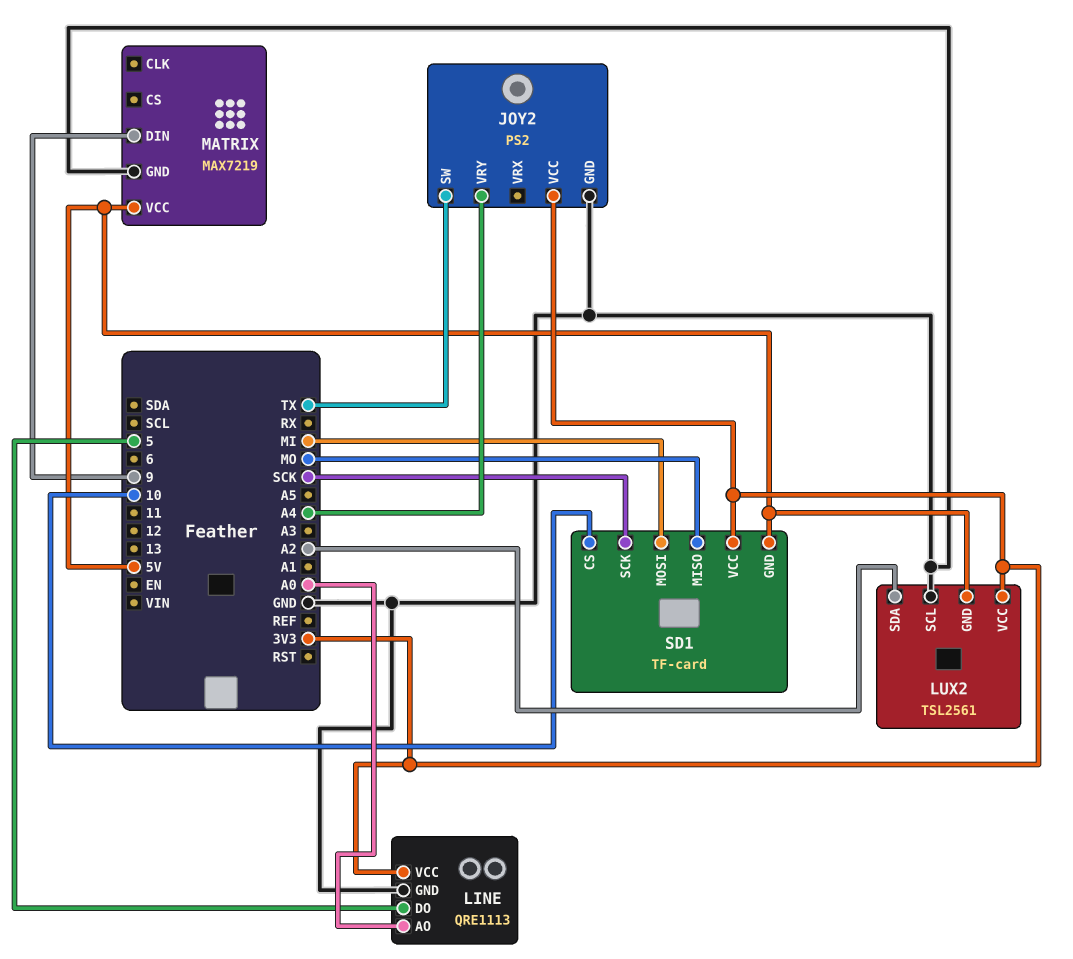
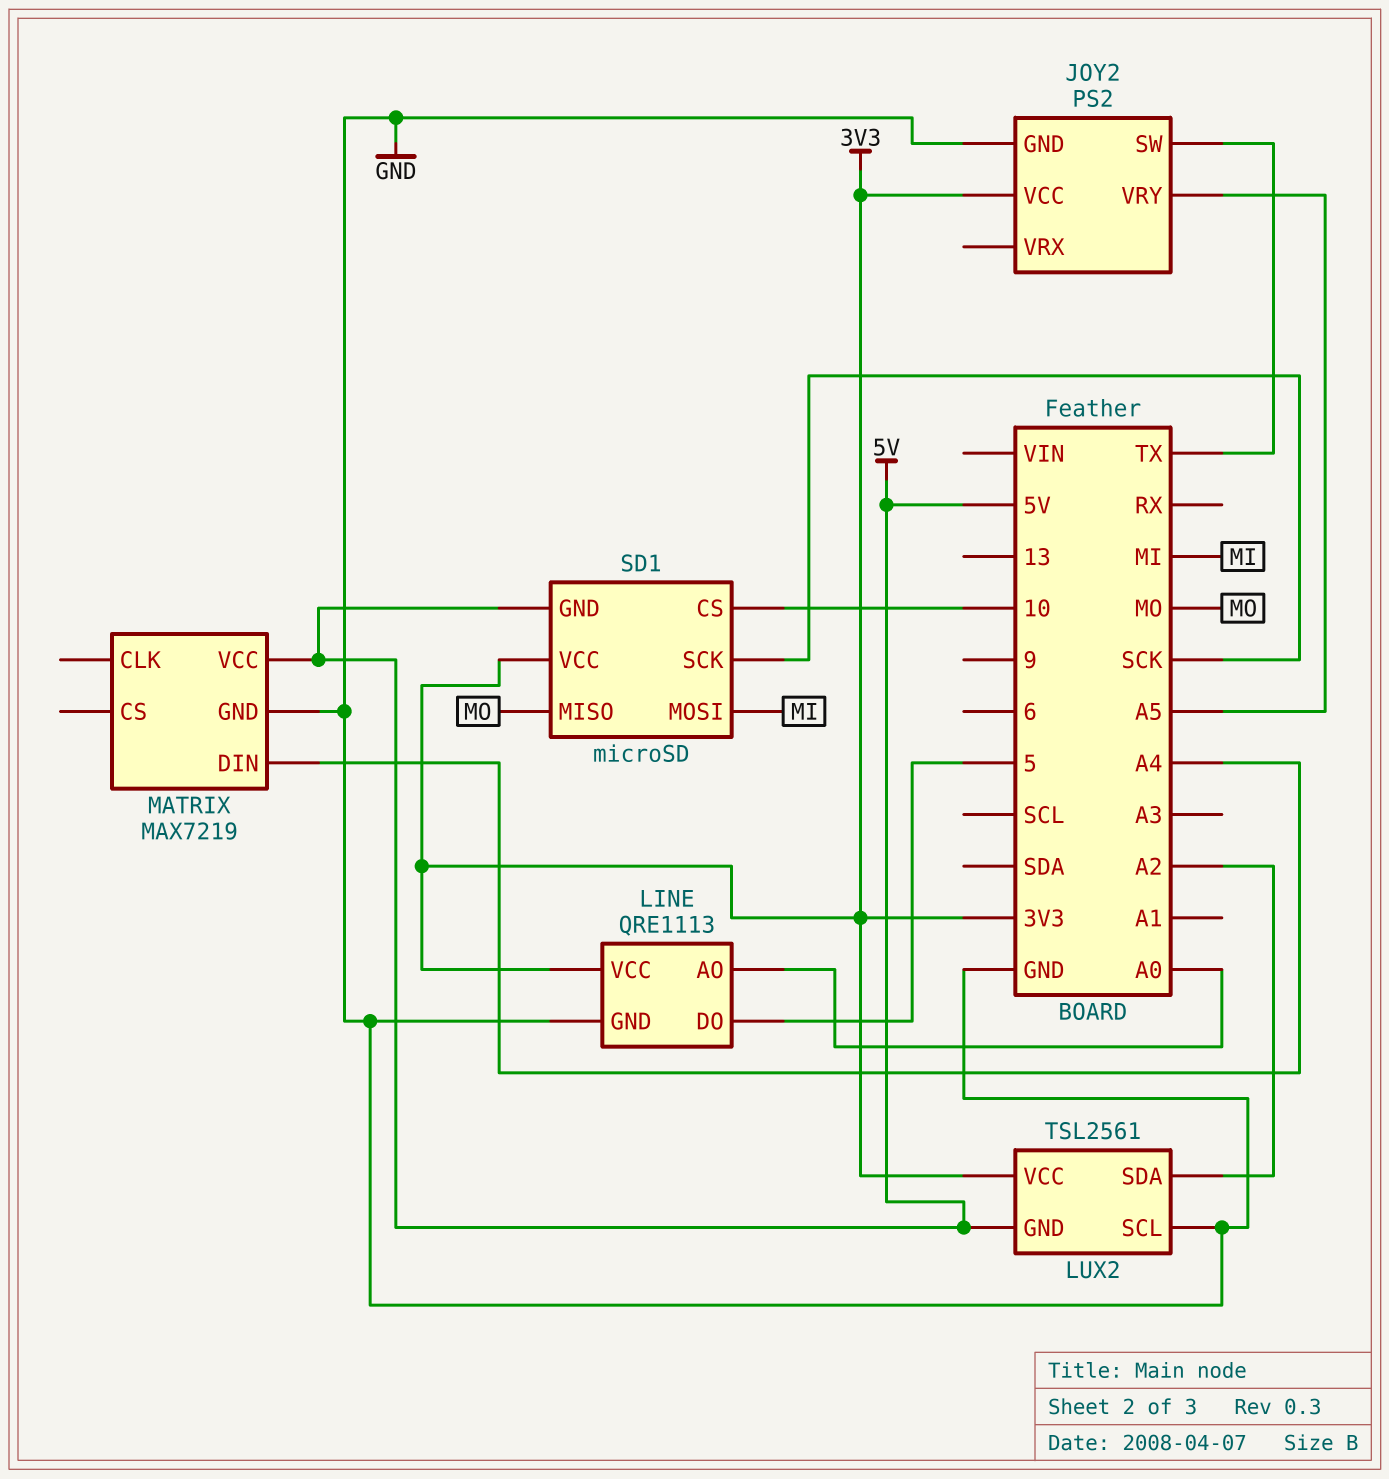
JOY2 pin VRY: A4 -> A5
MATRIX pin DIN: 9 -> A4
SD1: TF-card -> microSD

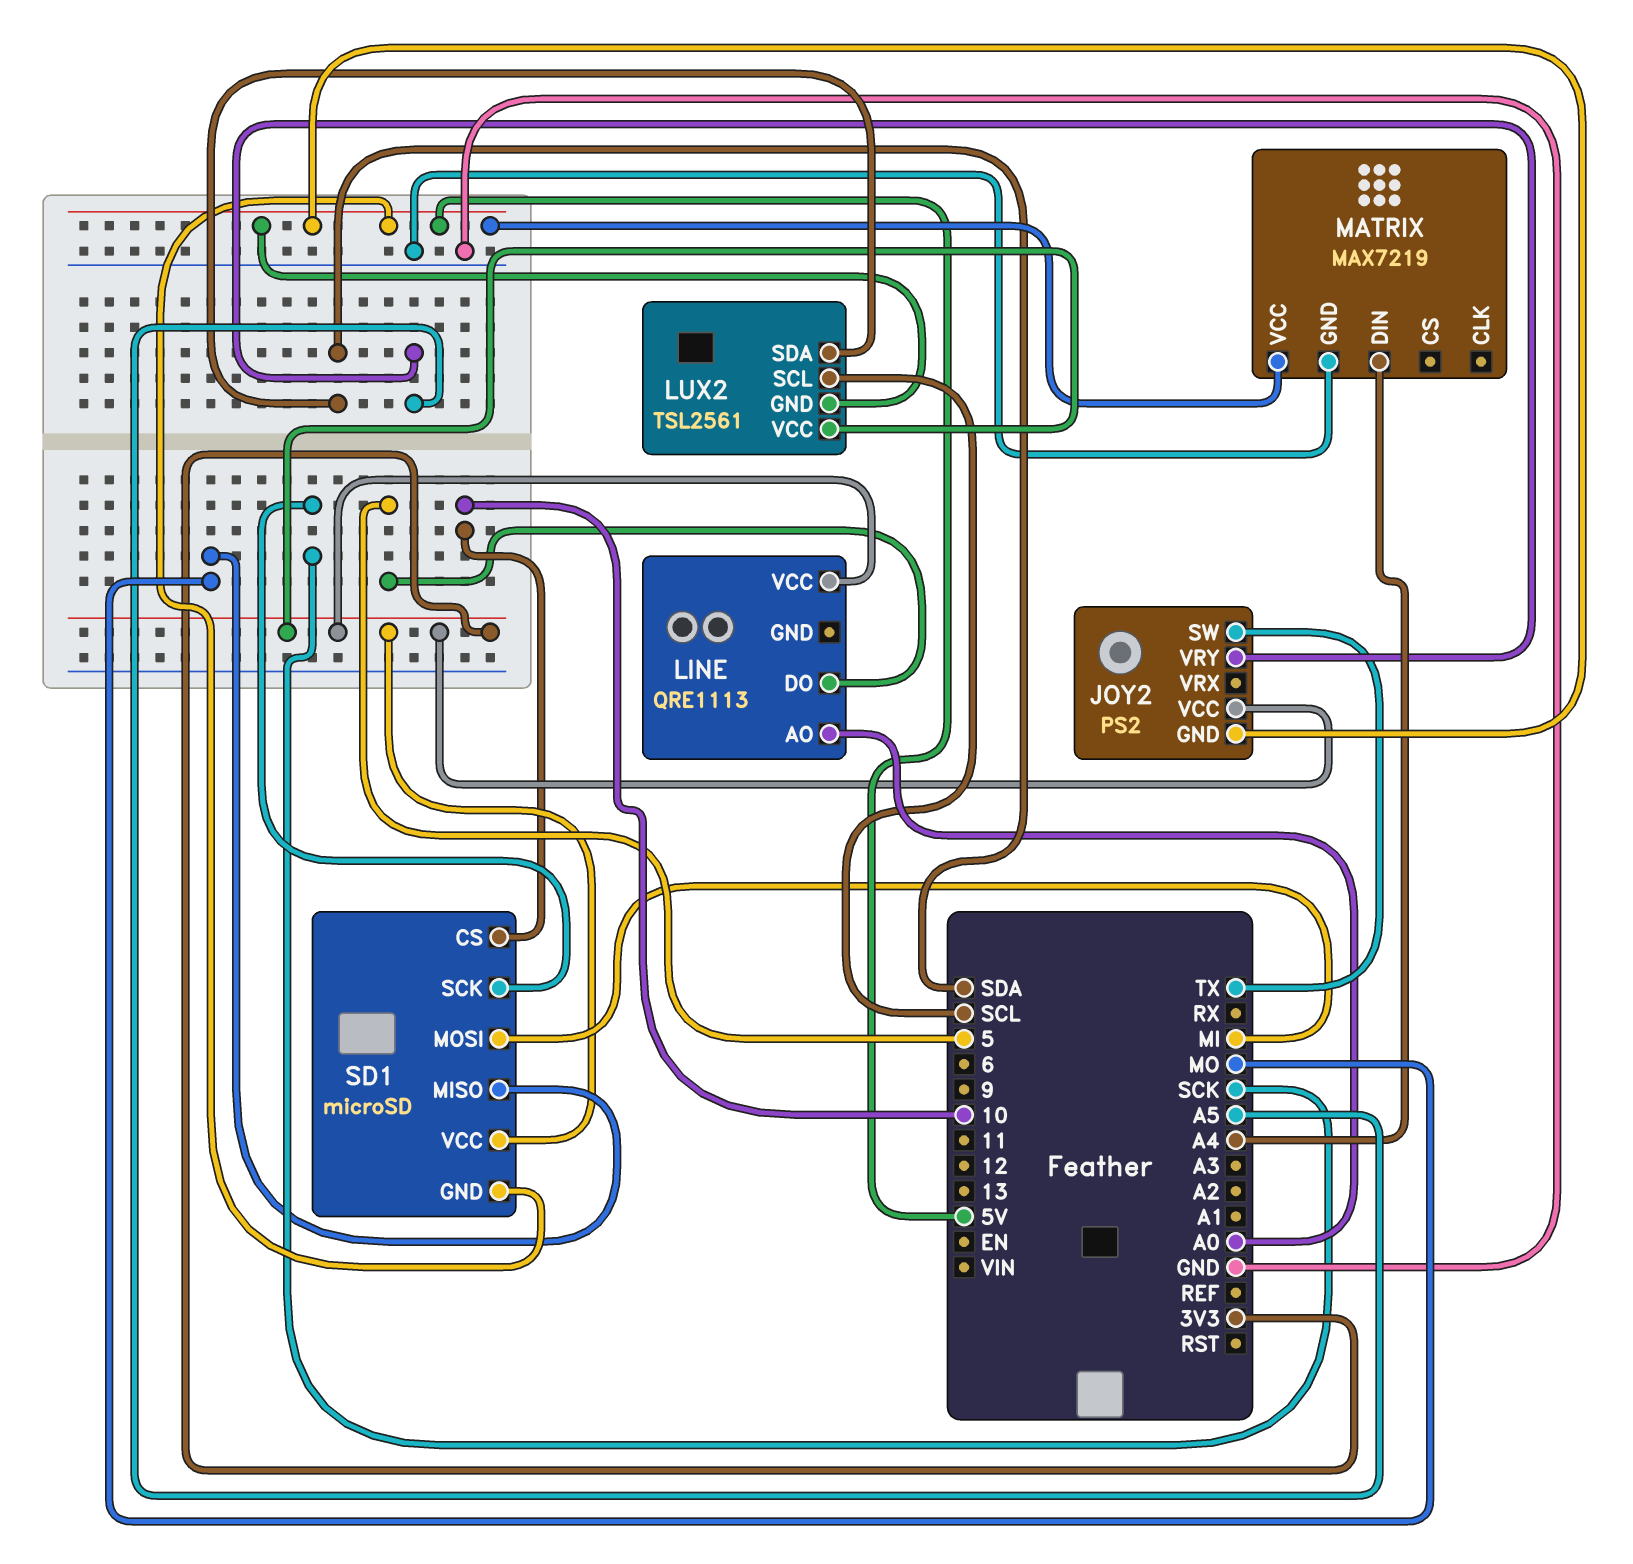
JOY2 pin GND: GND -> 5V
LINE pin GND: GND -> none
LUX2 pin SCL: GND -> SCL
LUX2 pin SDA: A2 -> SDA

